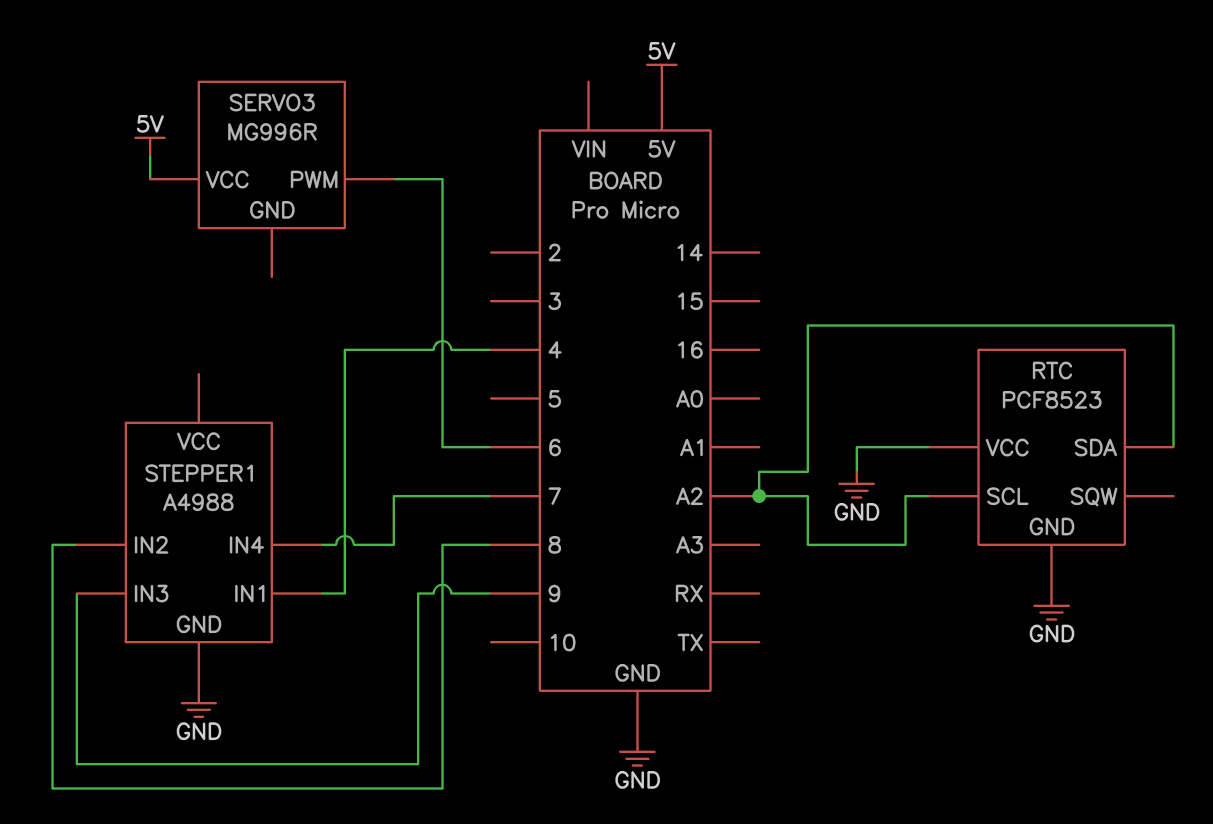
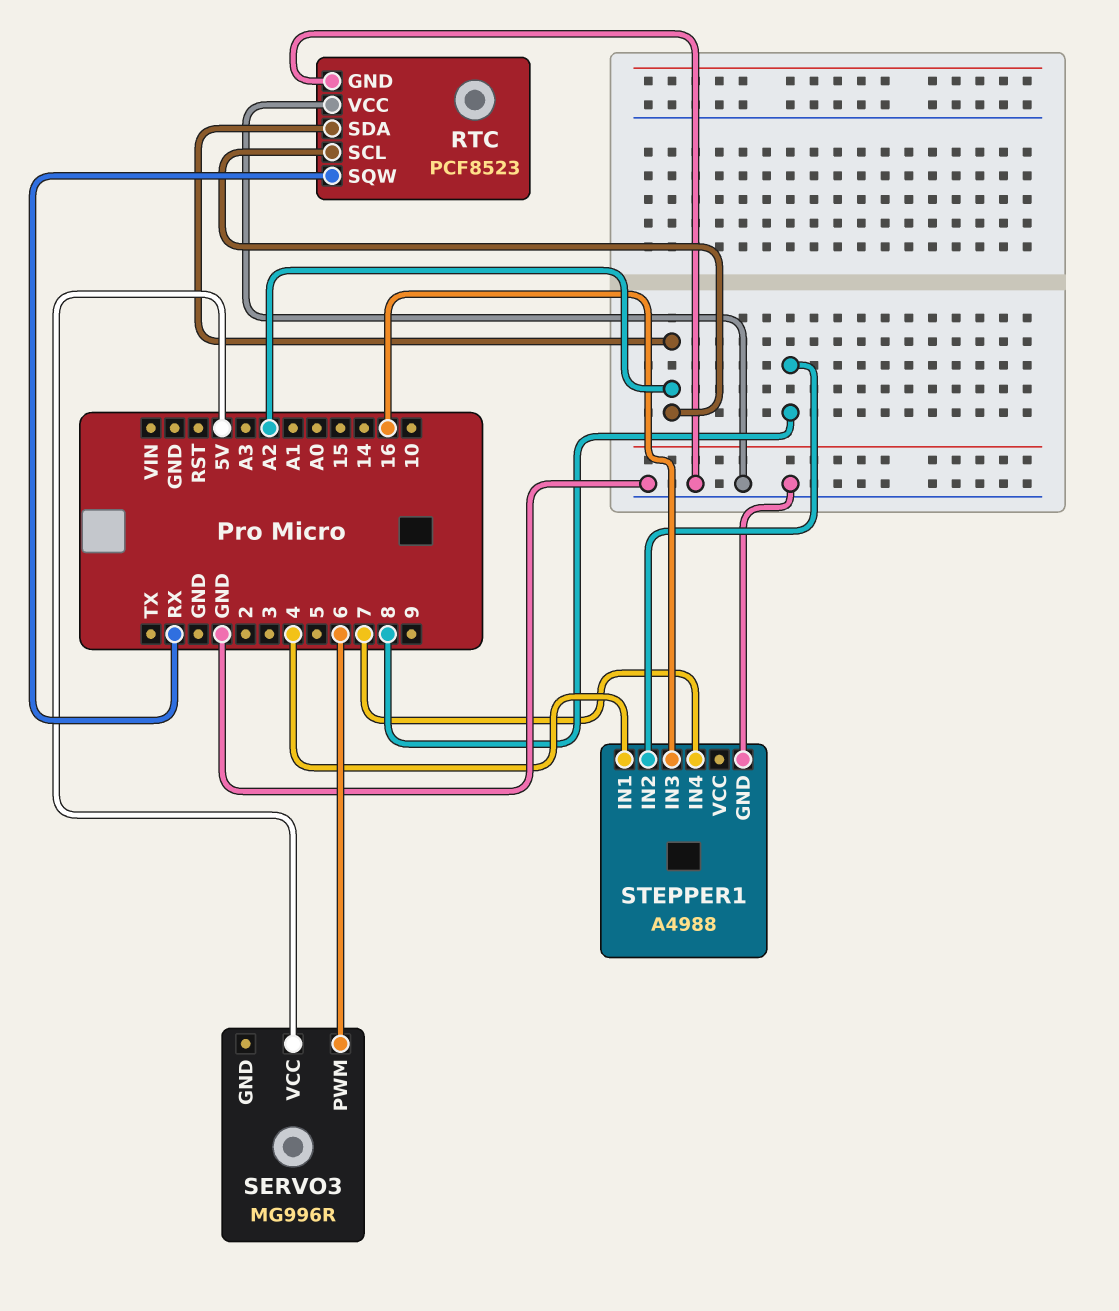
RTC pin SQW: none -> RX
STEPPER1 pin IN3: 9 -> 16

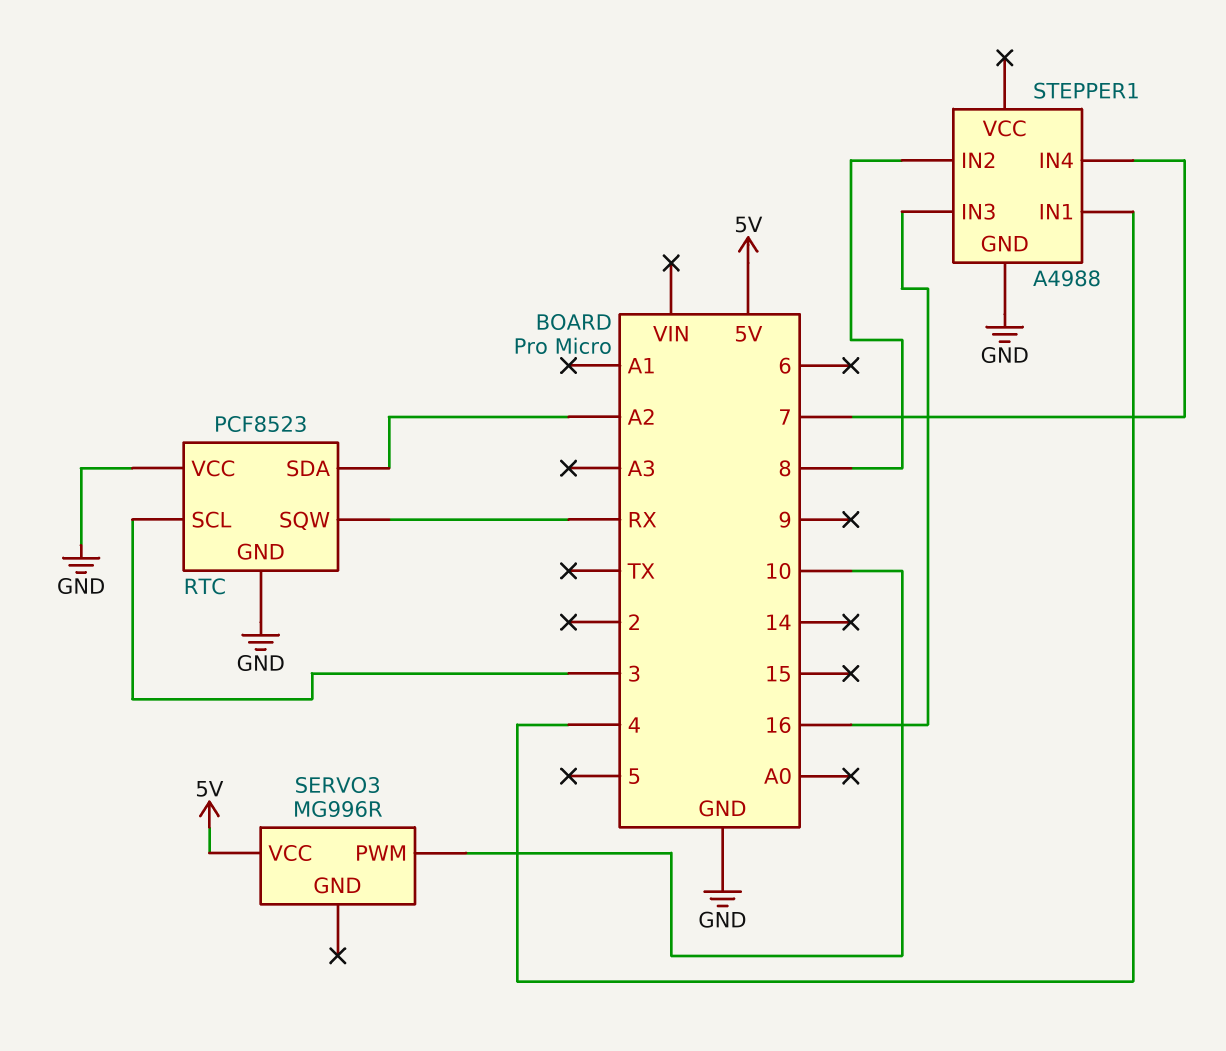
RTC pin SCL: A2 -> 3
SERVO3 pin PWM: 6 -> 10

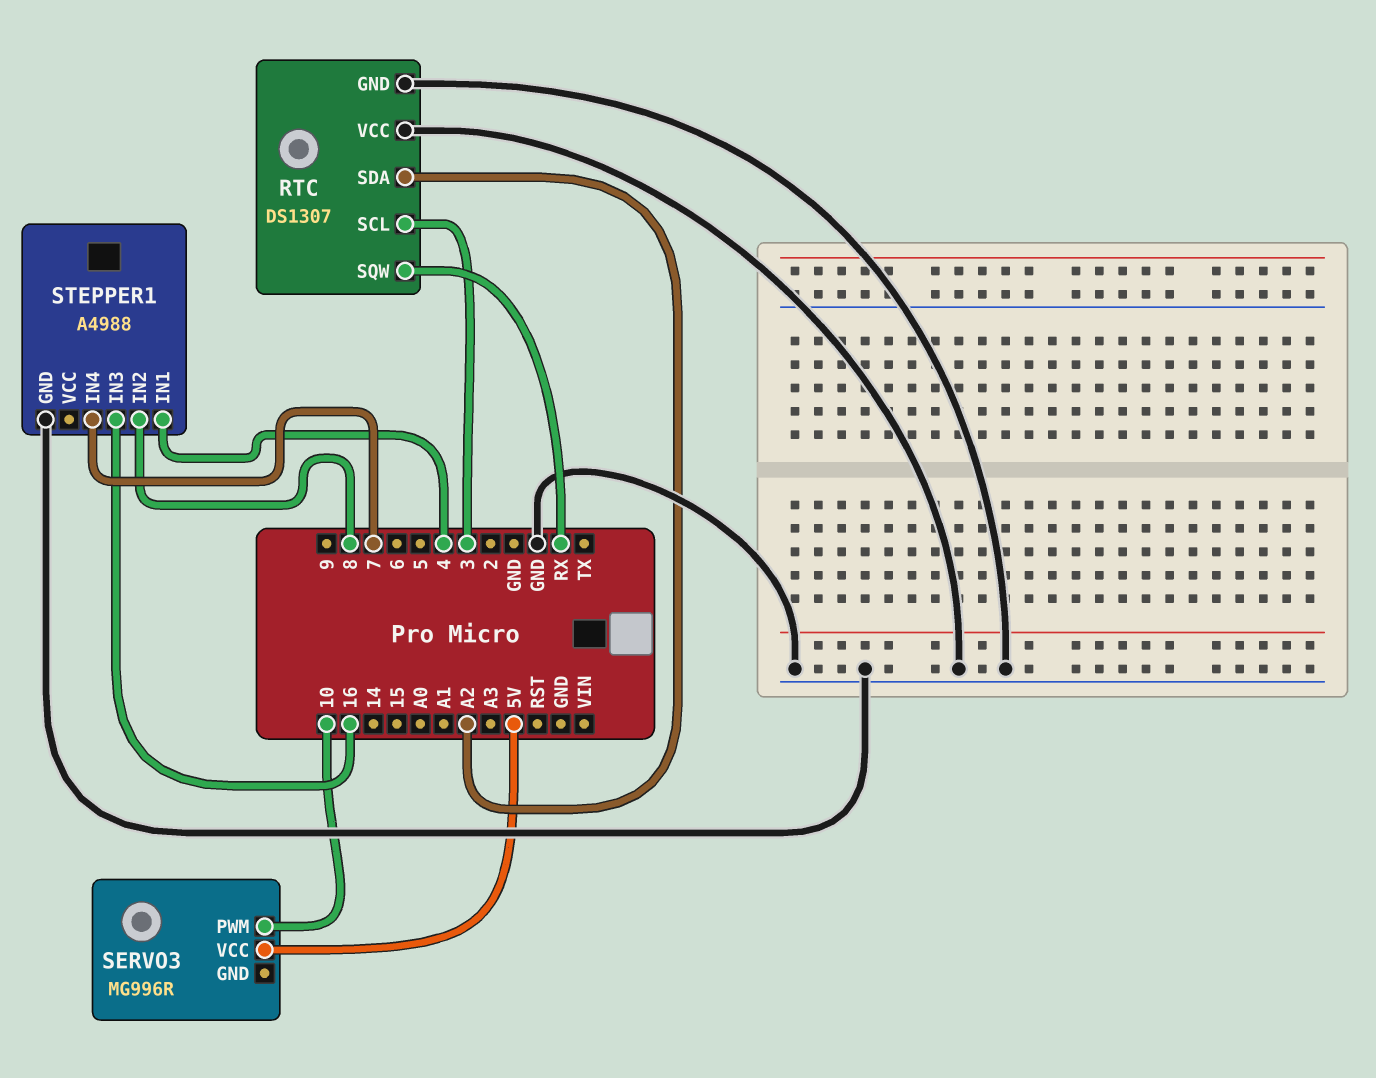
RTC: PCF8523 -> DS1307

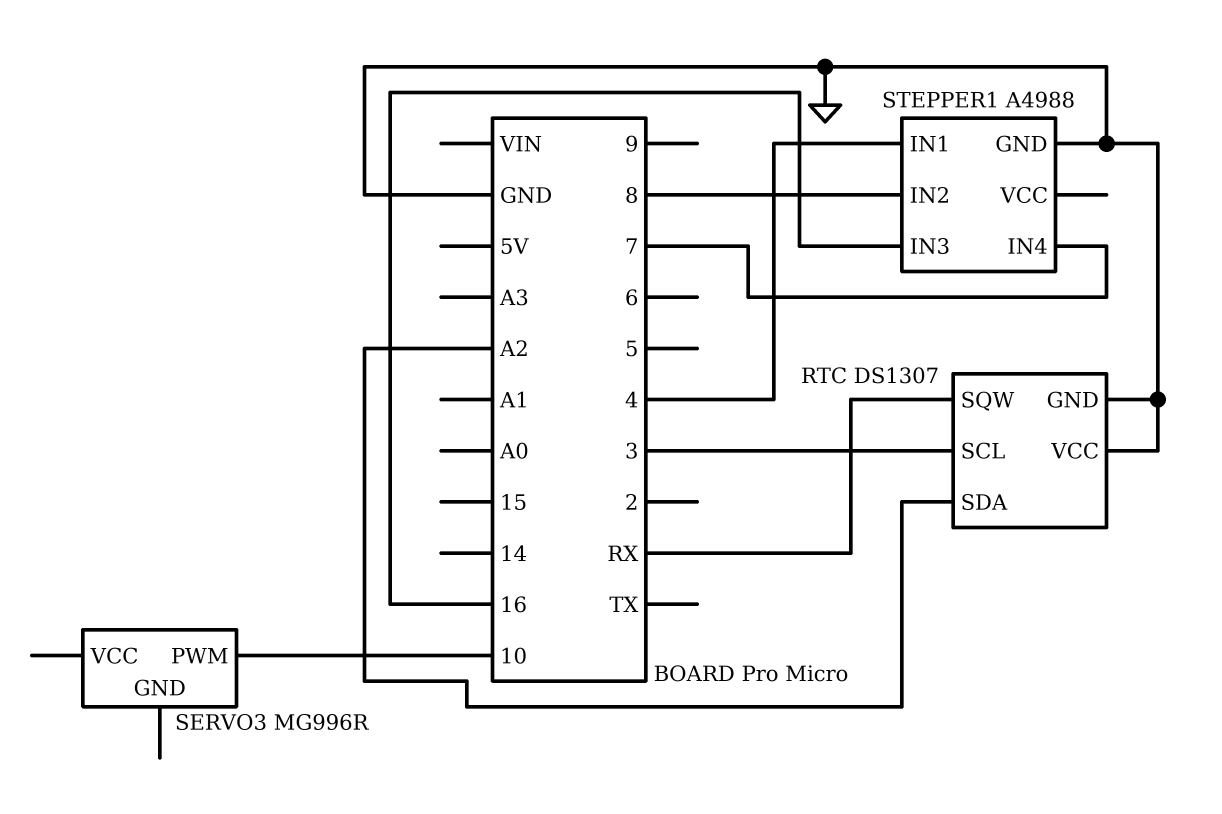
SERVO3 pin VCC: 5V -> none

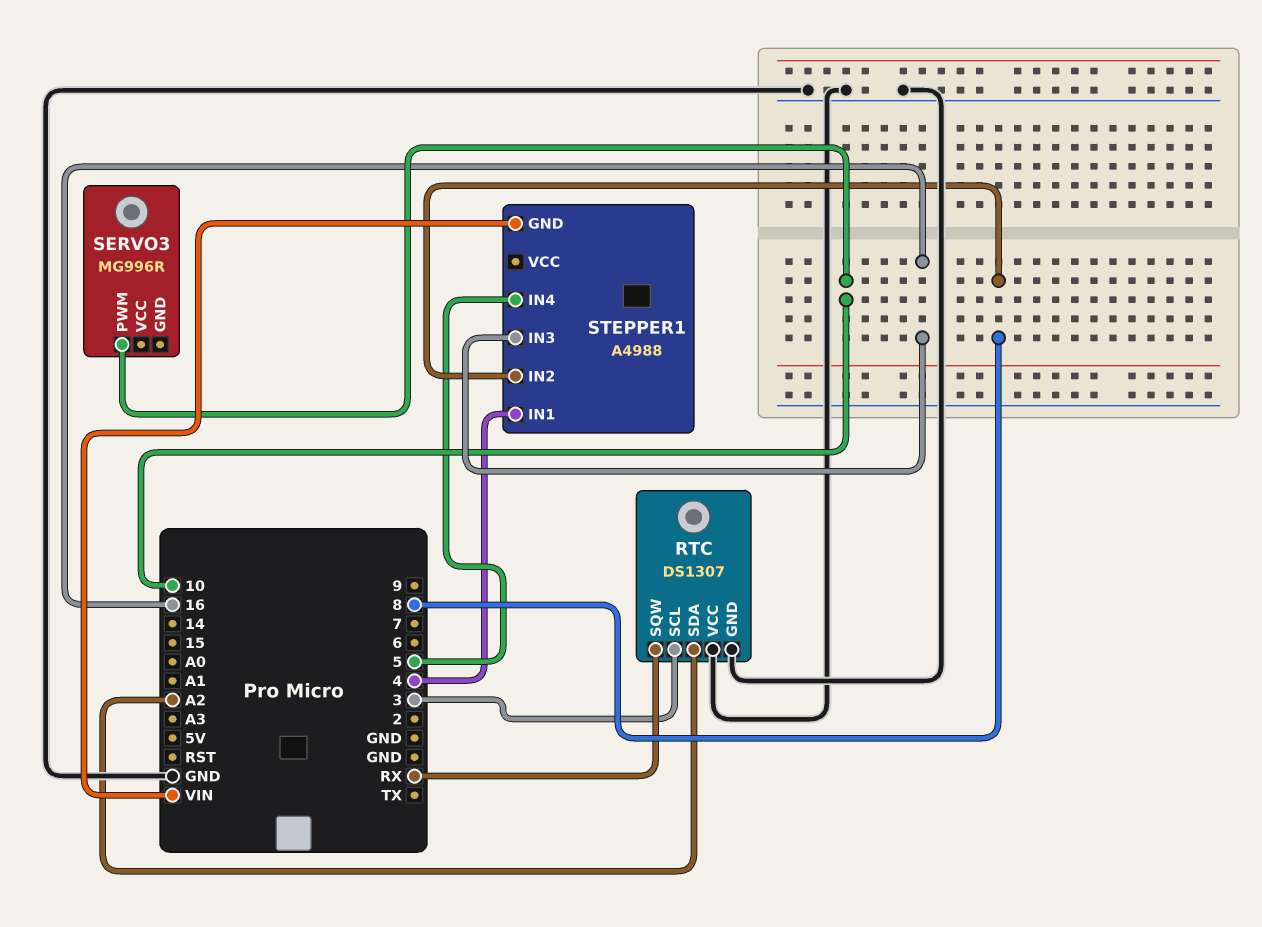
STEPPER1 pin GND: GND -> VIN
STEPPER1 pin IN4: 7 -> 5

